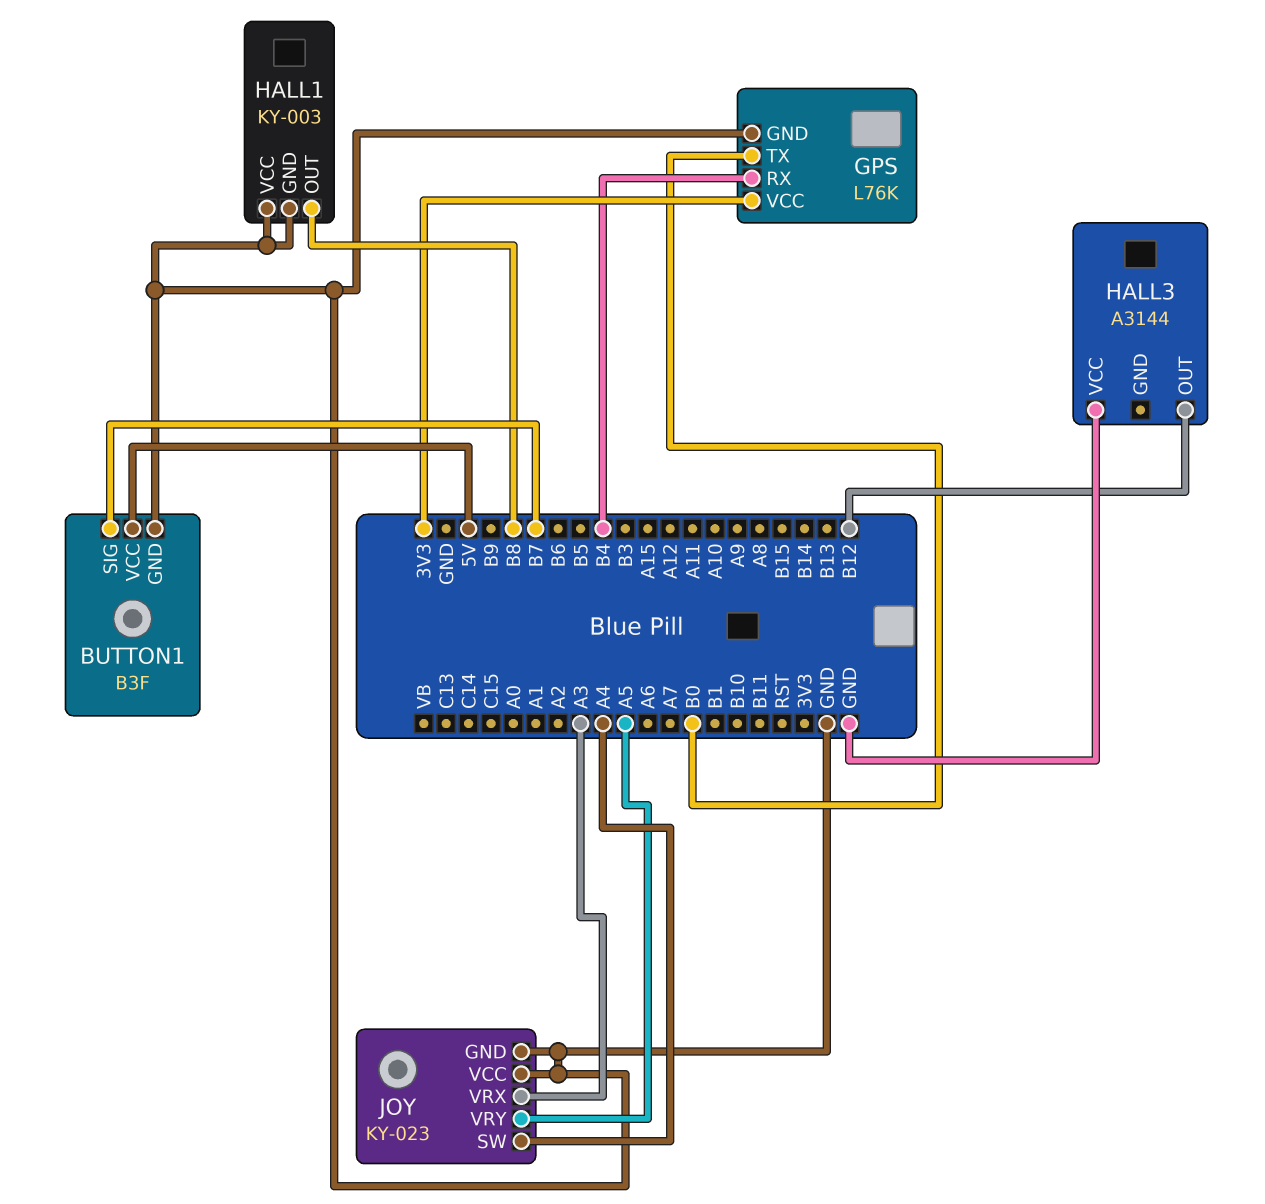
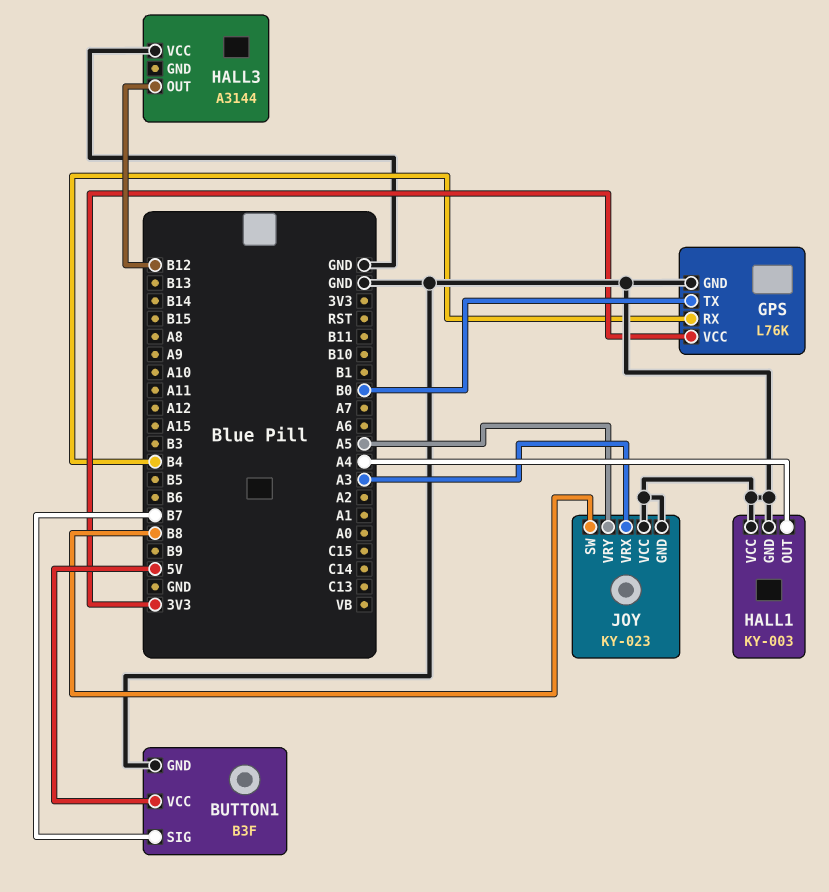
HALL1 pin OUT: B8 -> A4
JOY pin SW: A4 -> B8

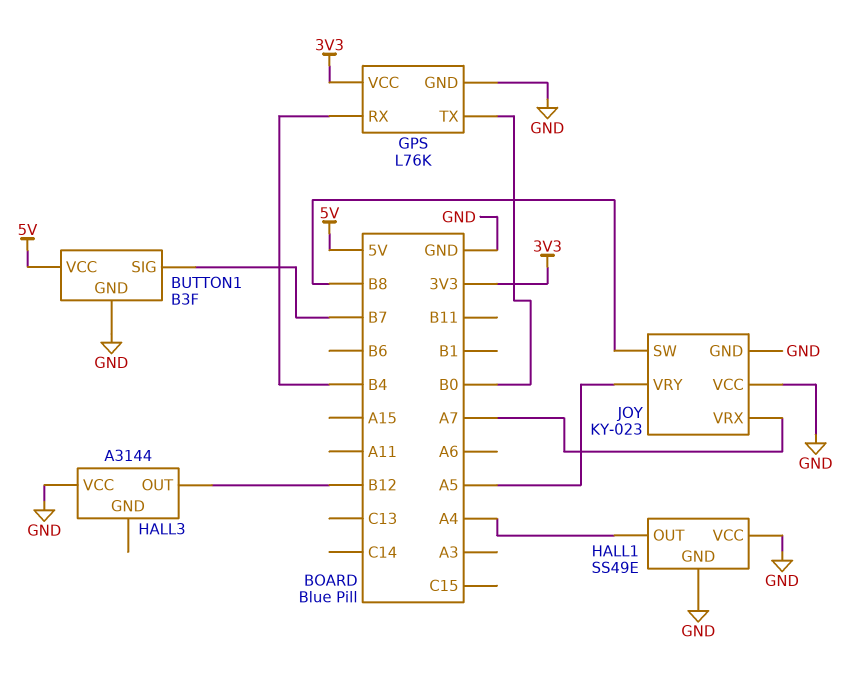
HALL1: KY-003 -> SS49E
JOY pin VRX: A3 -> A7

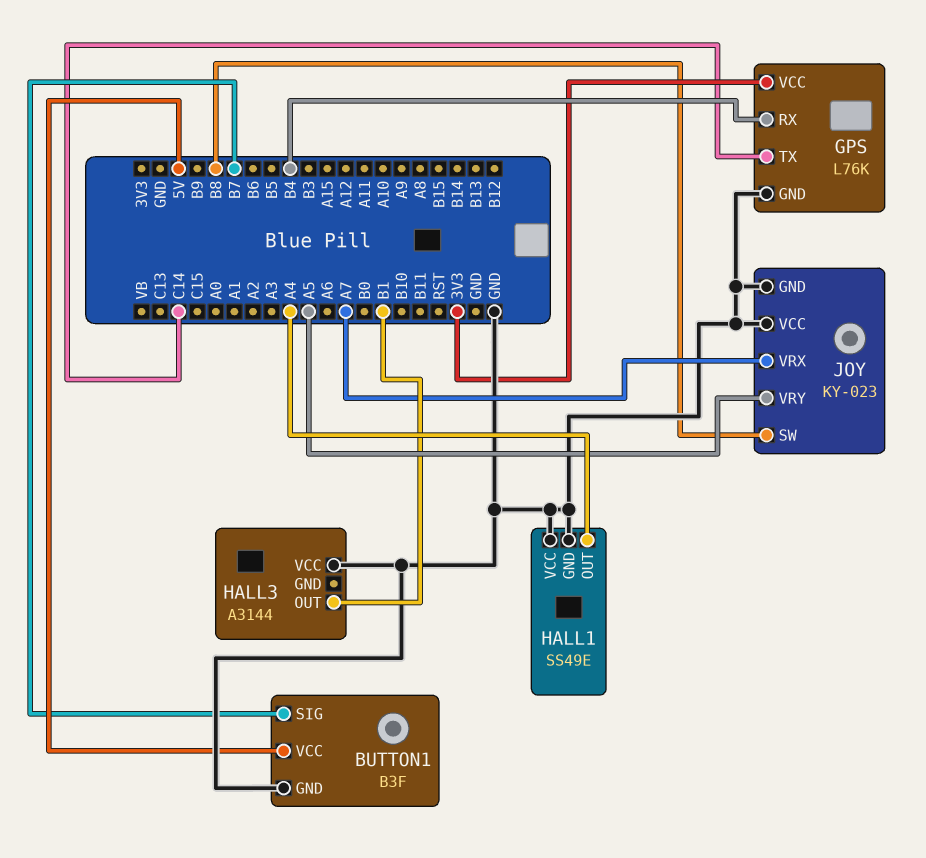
GPS pin TX: B0 -> C14
HALL3 pin OUT: B12 -> B1

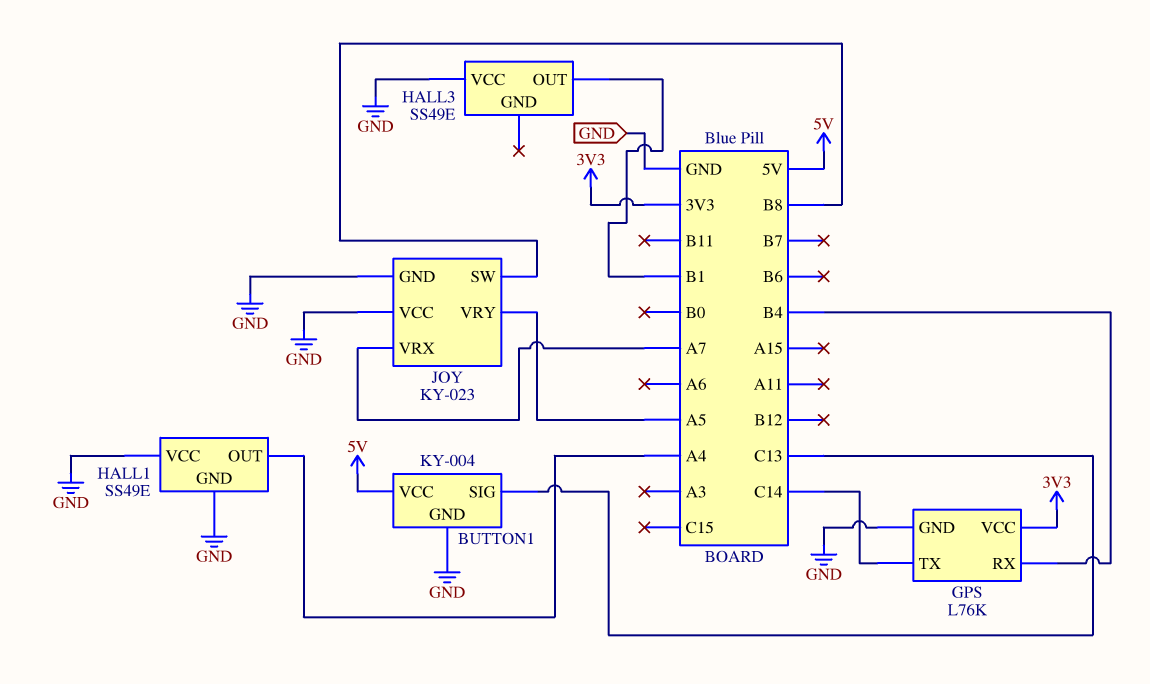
BUTTON1: B3F -> KY-004
BUTTON1 pin SIG: B7 -> C13
HALL3: A3144 -> SS49E

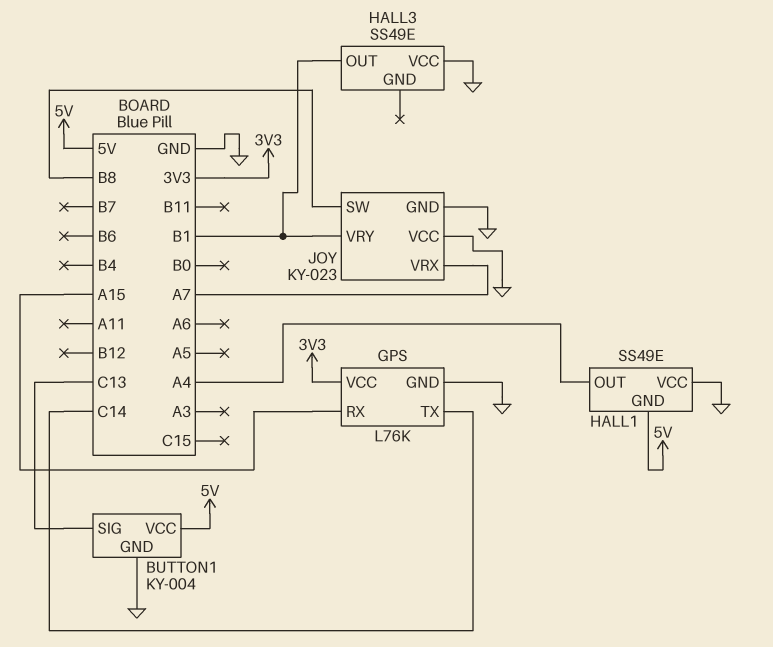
GPS pin RX: B4 -> A15
HALL1 pin GND: GND -> 5V
JOY pin VRY: A5 -> B1

